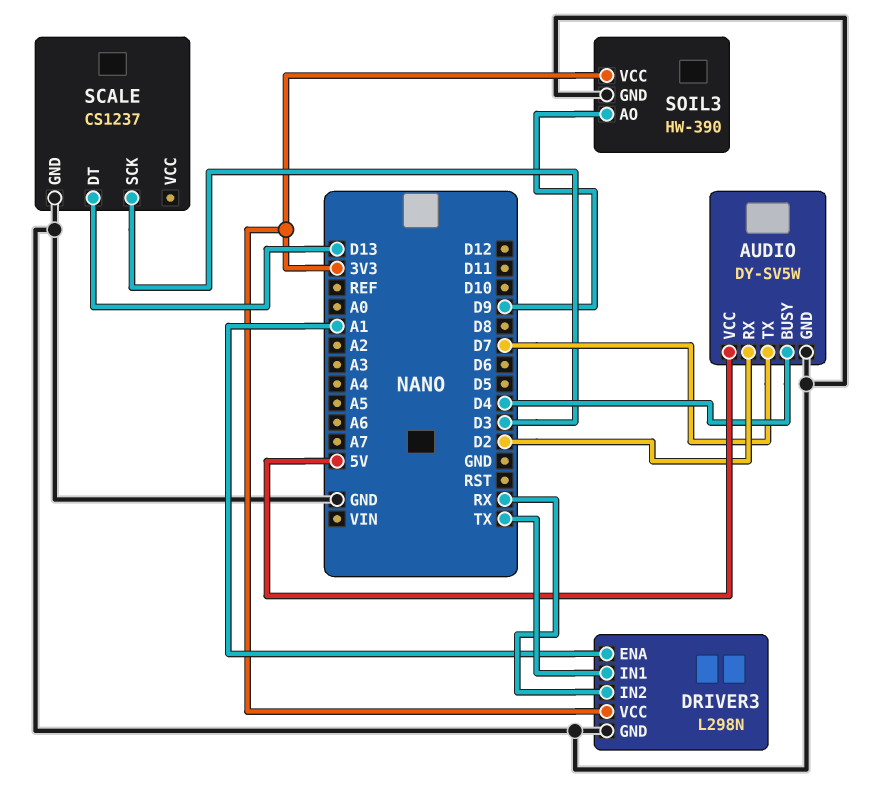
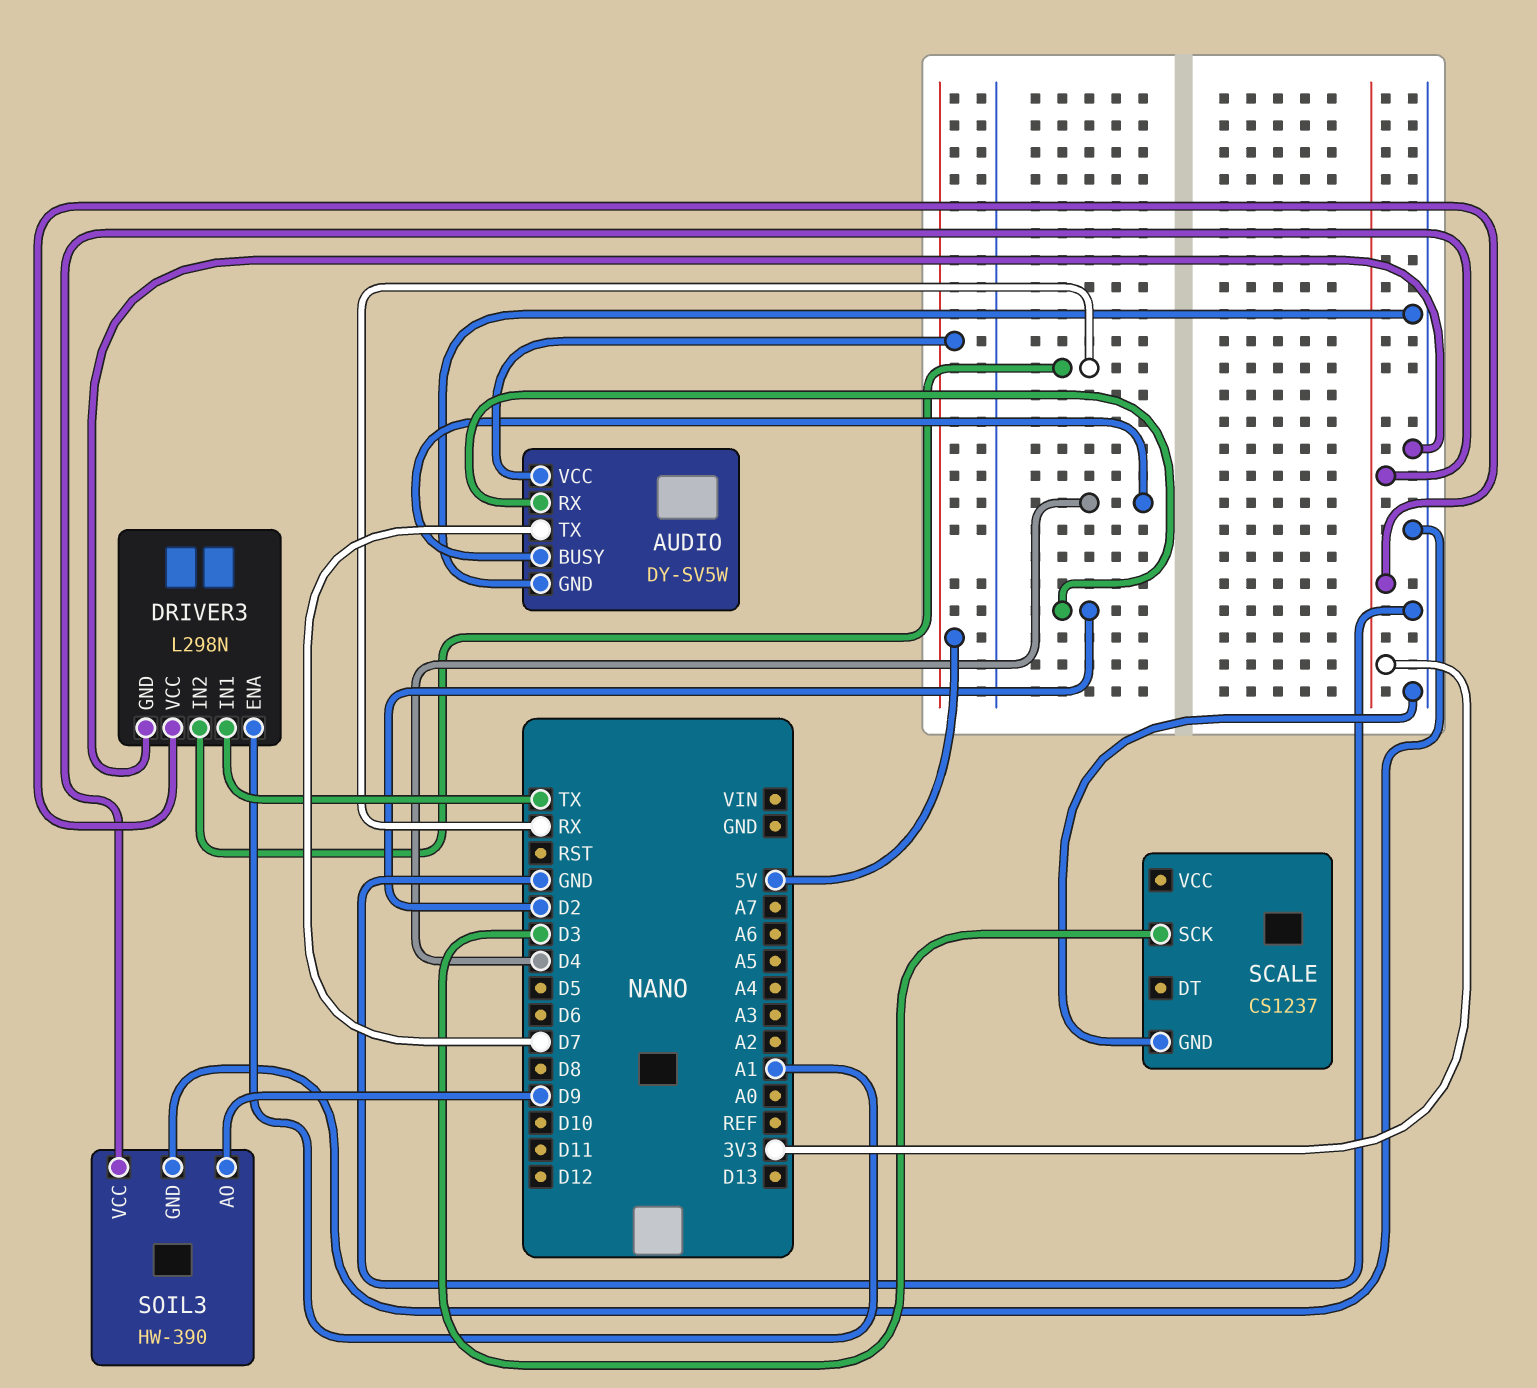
SCALE pin DT: D13 -> none

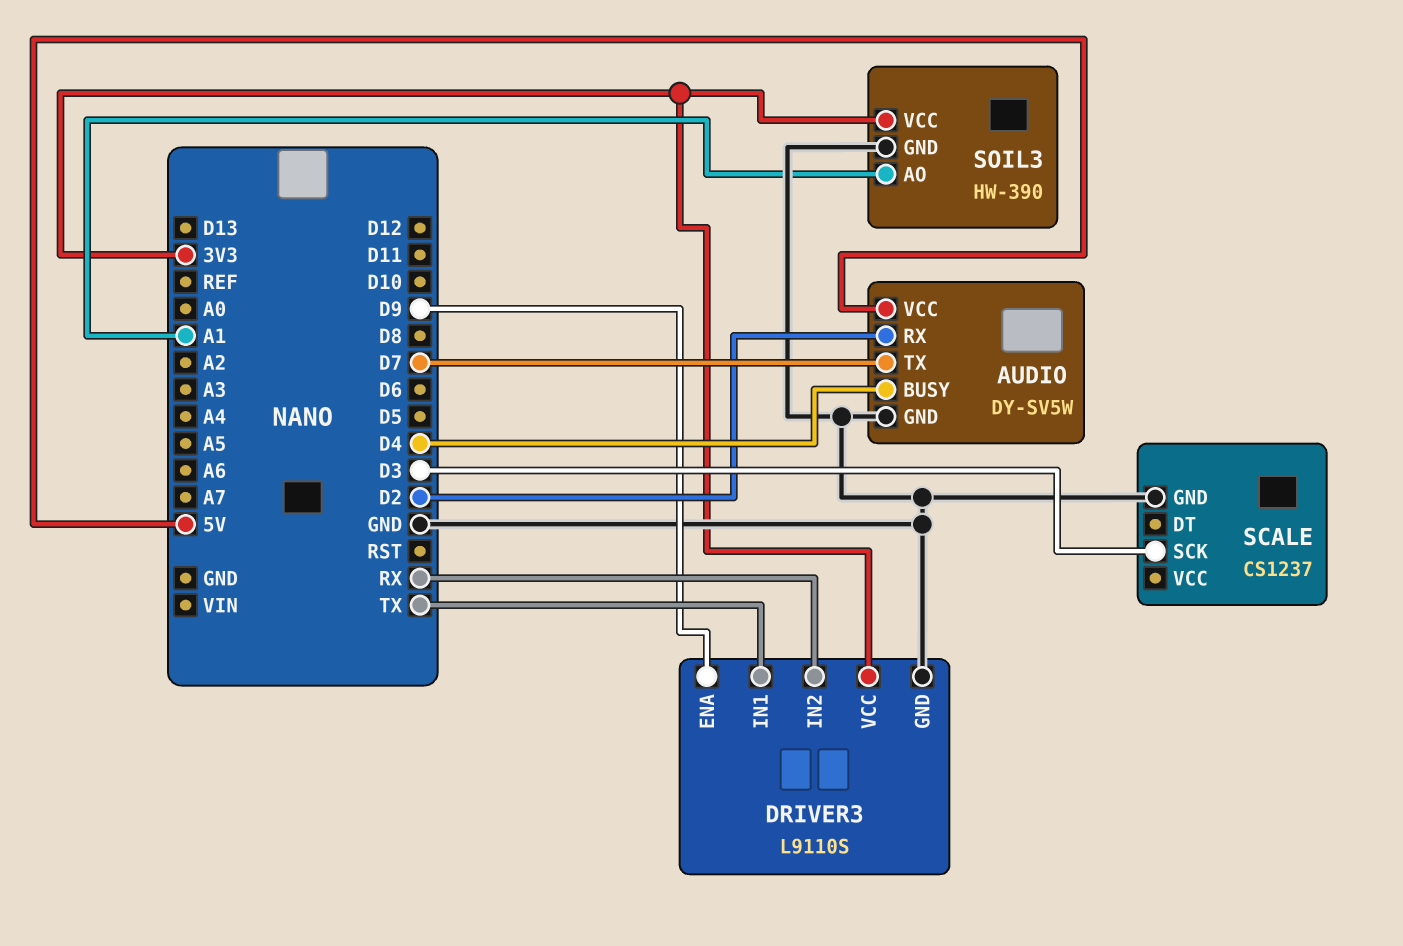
DRIVER3: L298N -> L9110S
DRIVER3 pin ENA: A1 -> D9
SOIL3 pin AO: D9 -> A1

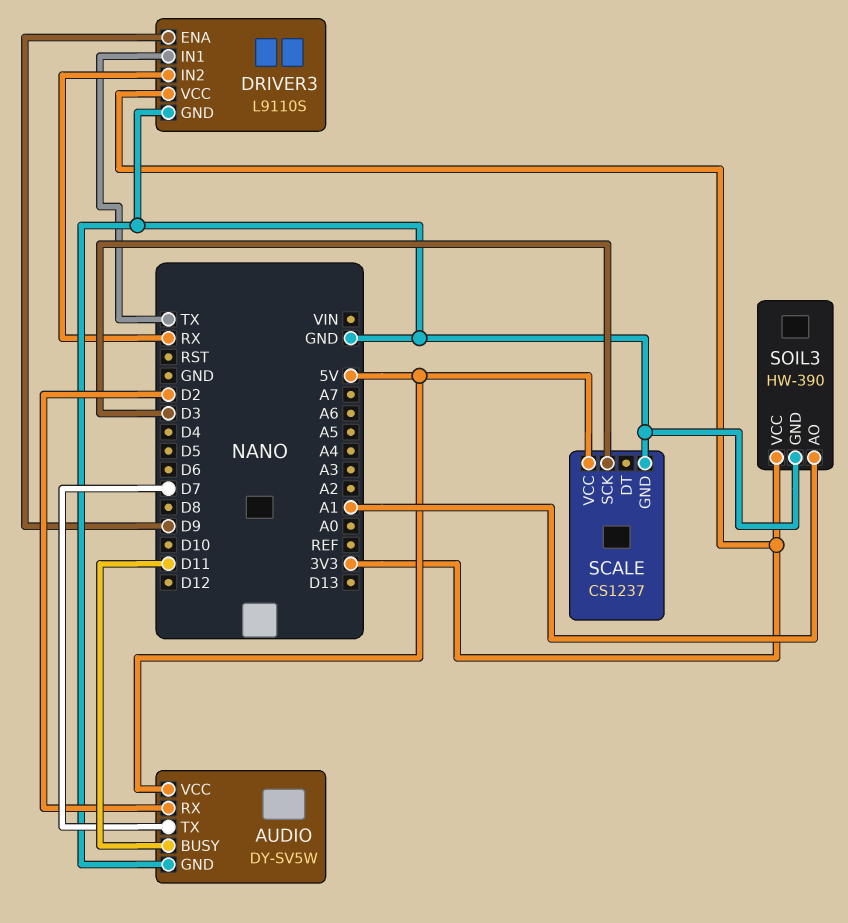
AUDIO pin BUSY: D4 -> D11
SCALE pin VCC: none -> 5V

